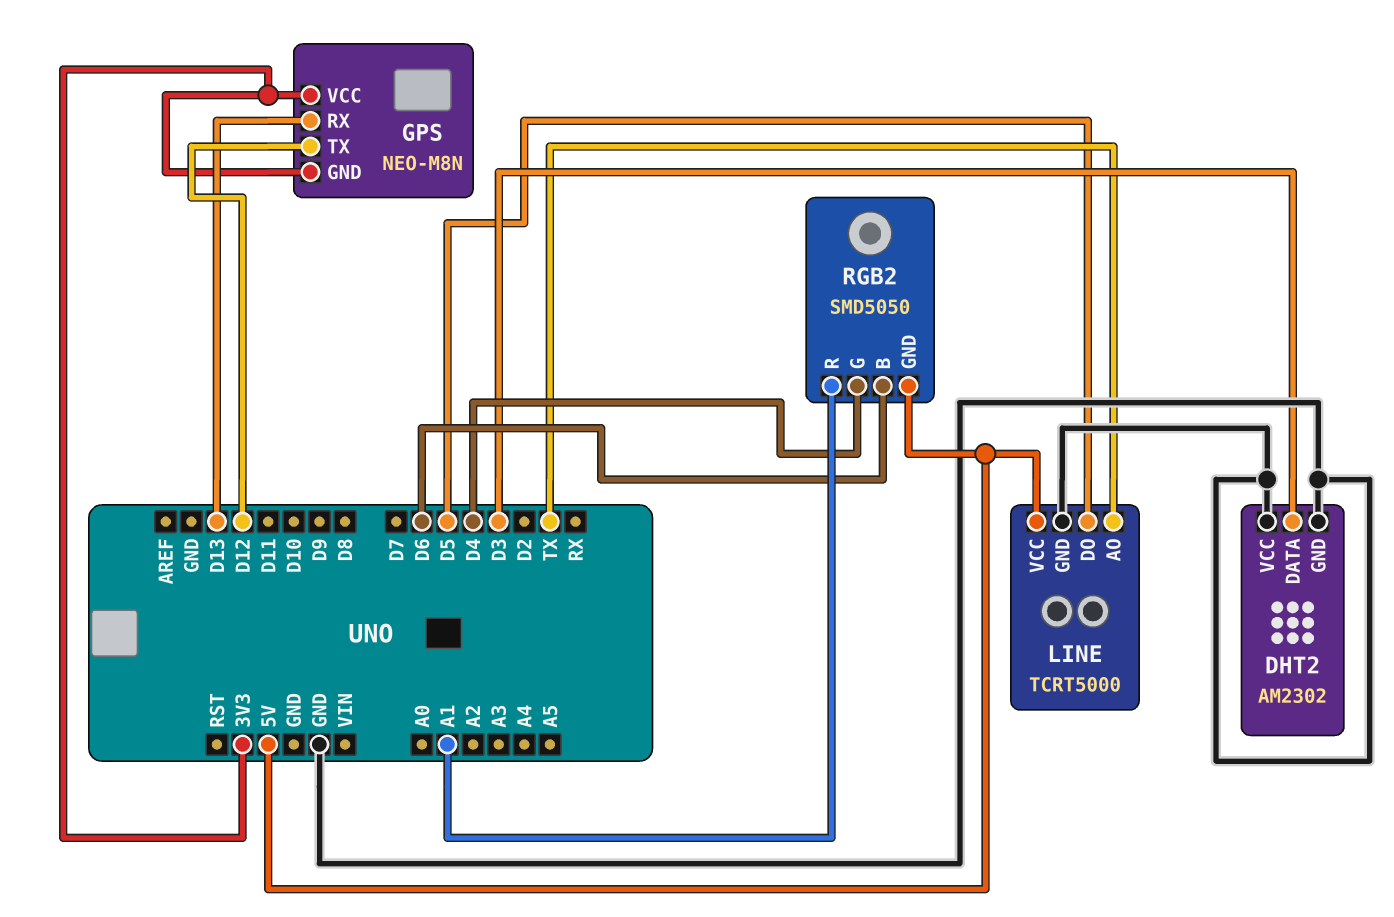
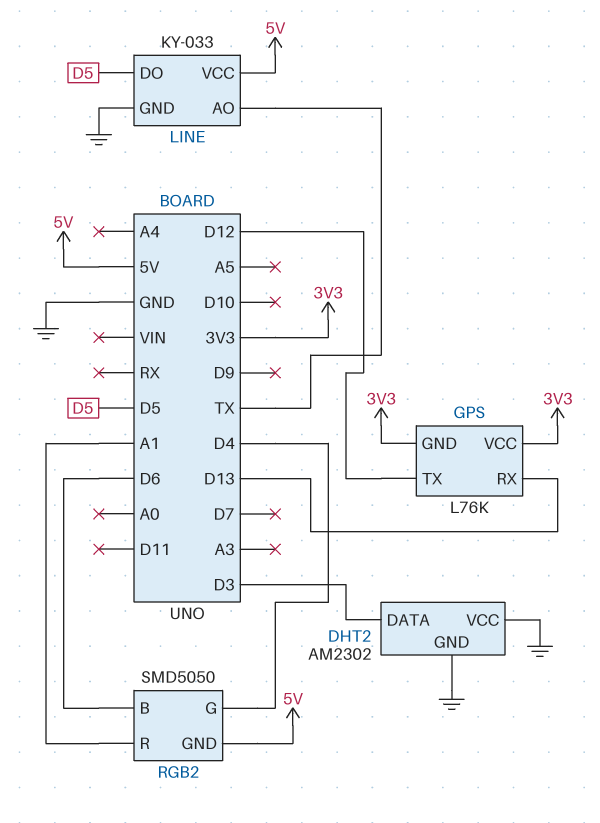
GPS: NEO-M8N -> L76K
LINE: TCRT5000 -> KY-033

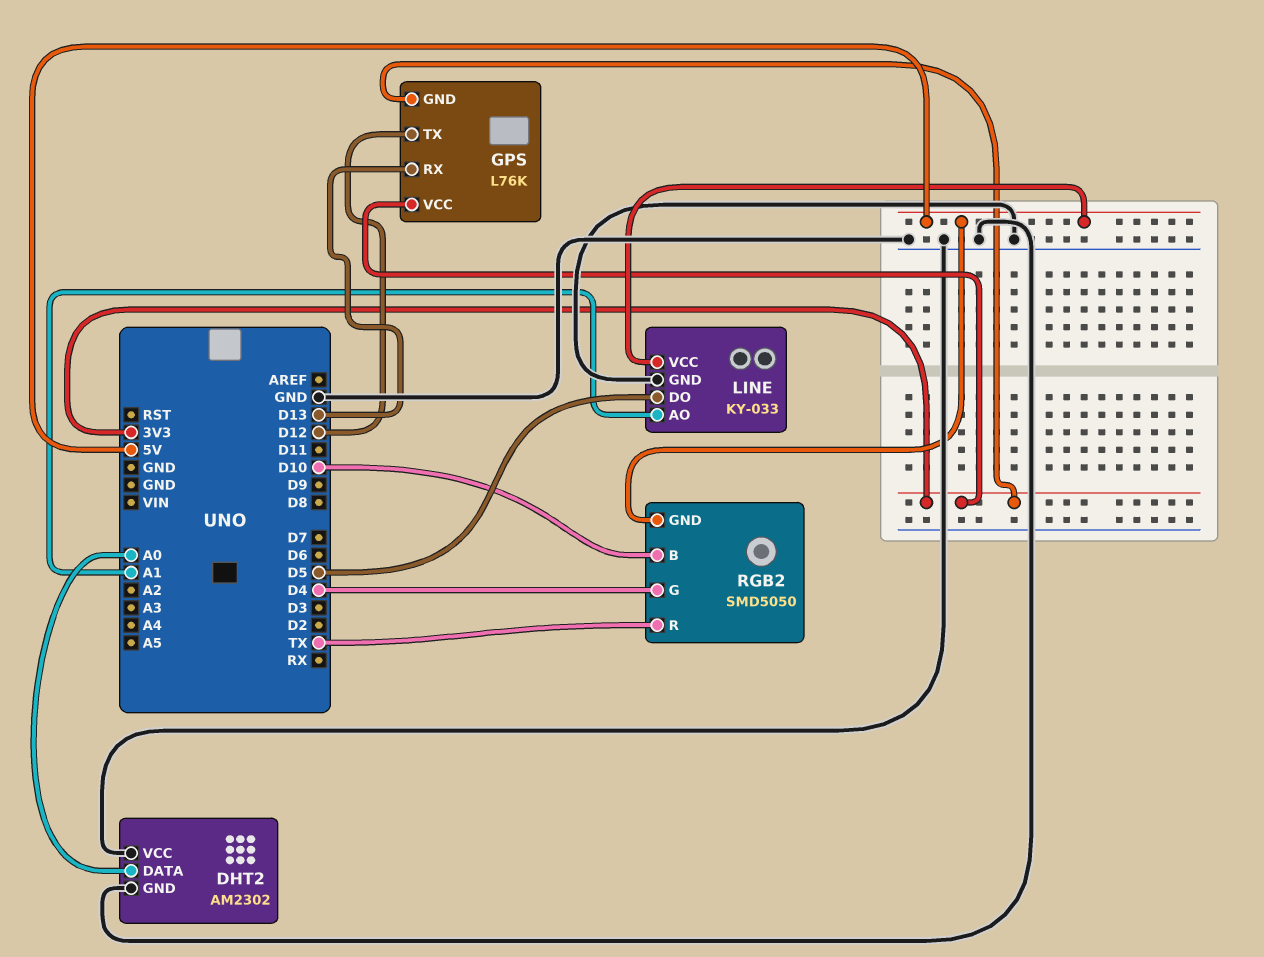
DHT2 pin DATA: D3 -> A0
LINE pin AO: TX -> A1
RGB2 pin B: D6 -> D10
RGB2 pin R: A1 -> TX

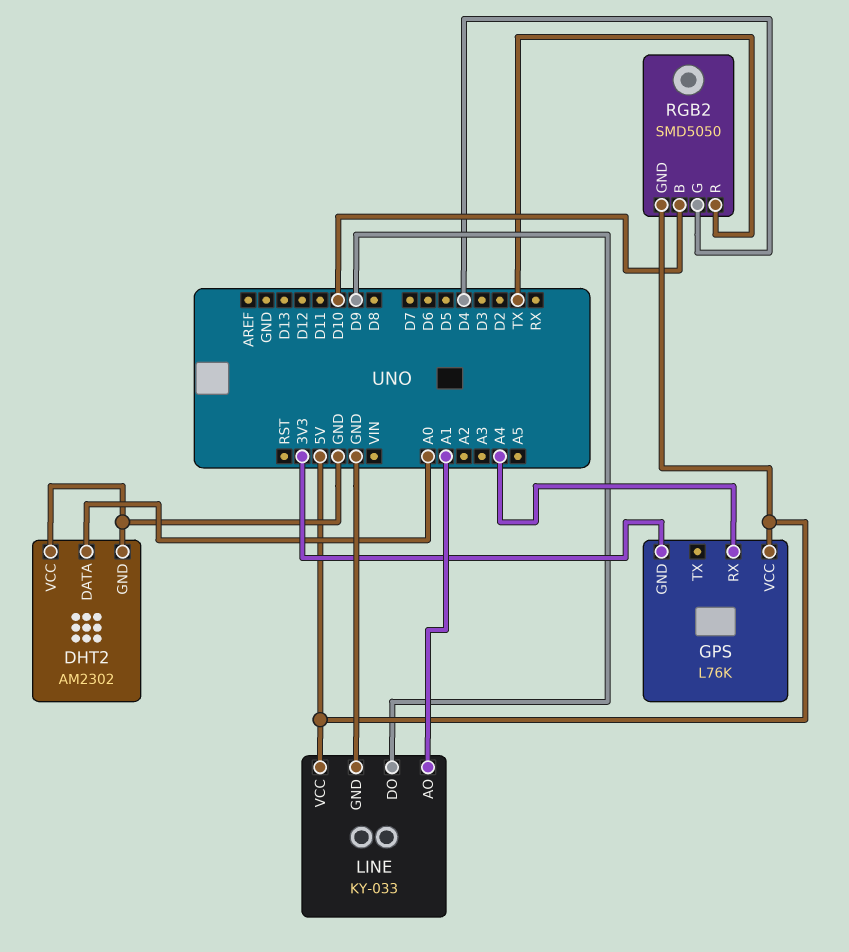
GPS pin RX: D13 -> A4
GPS pin TX: D12 -> none
GPS pin VCC: 3V3 -> 5V
LINE pin DO: D5 -> D9

